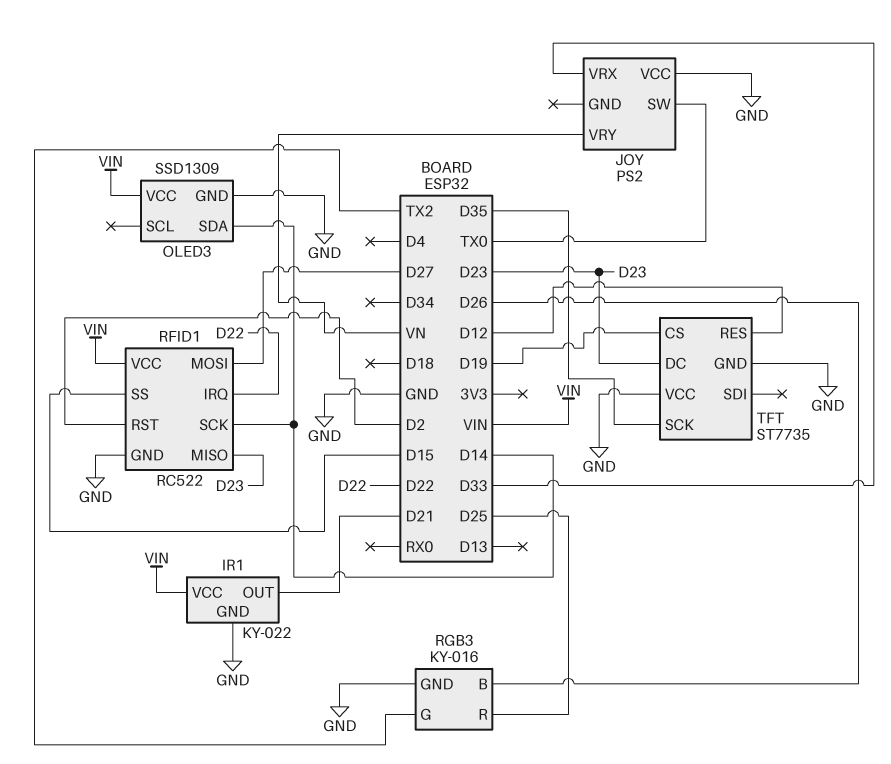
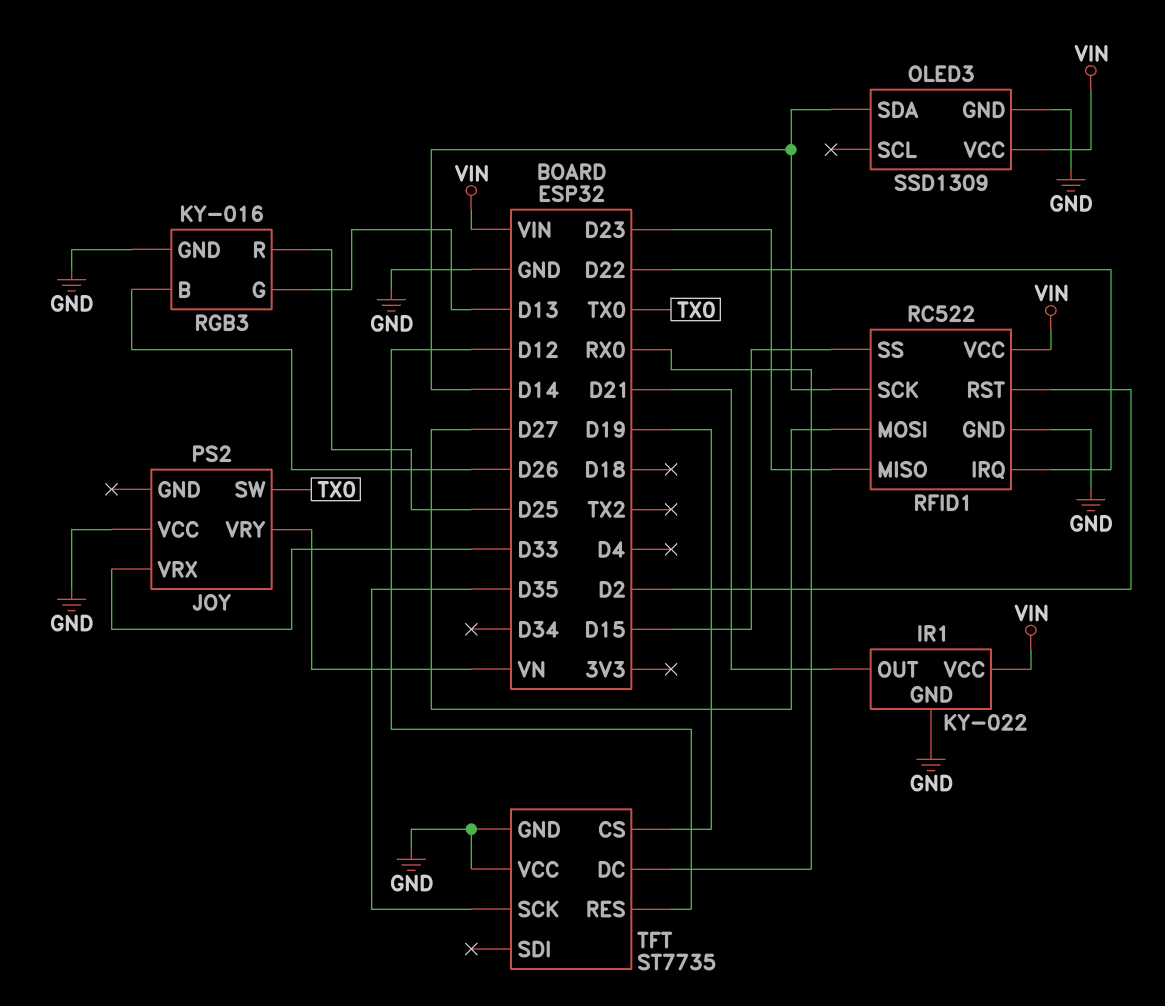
RGB3 pin G: TX2 -> D13
TFT pin DC: D23 -> RX0

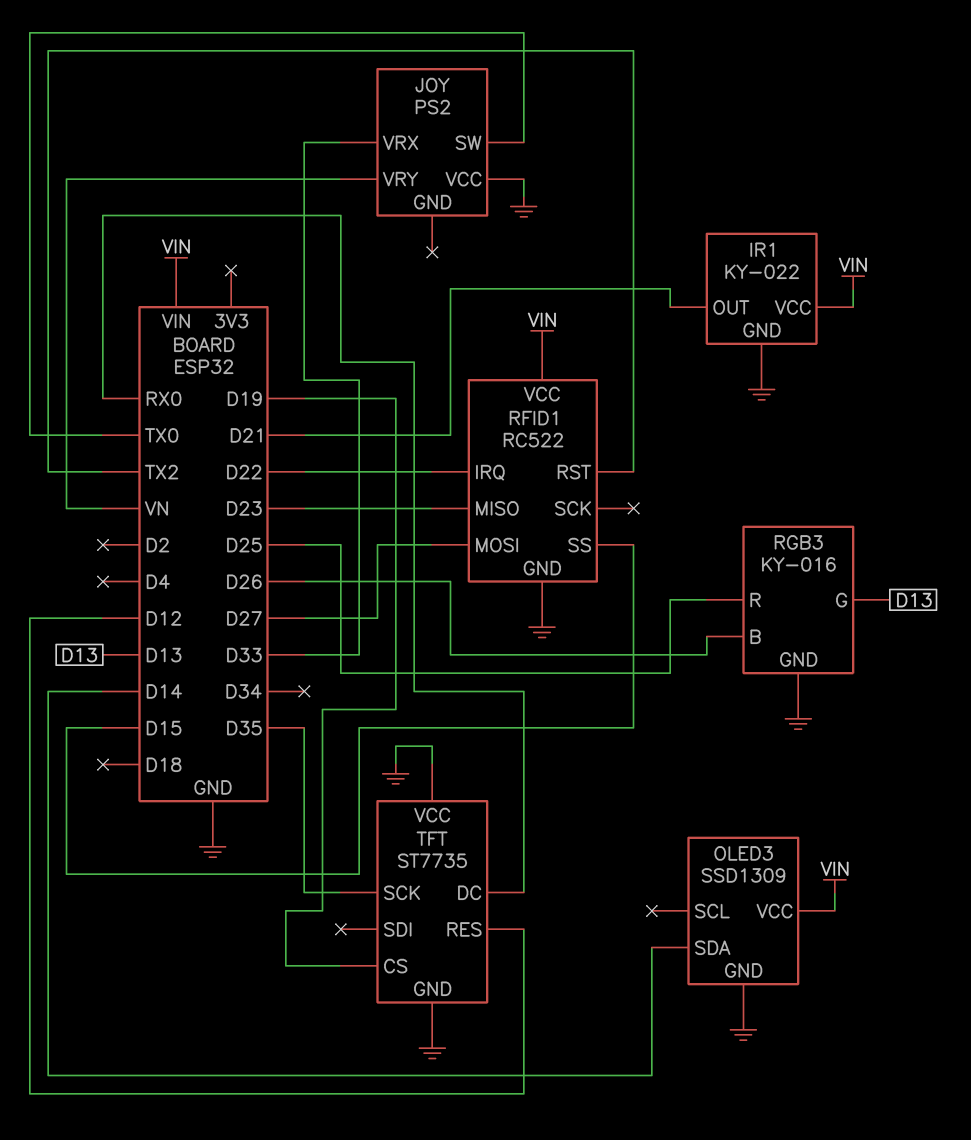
RFID1 pin RST: D2 -> TX2
RFID1 pin SCK: D14 -> none

